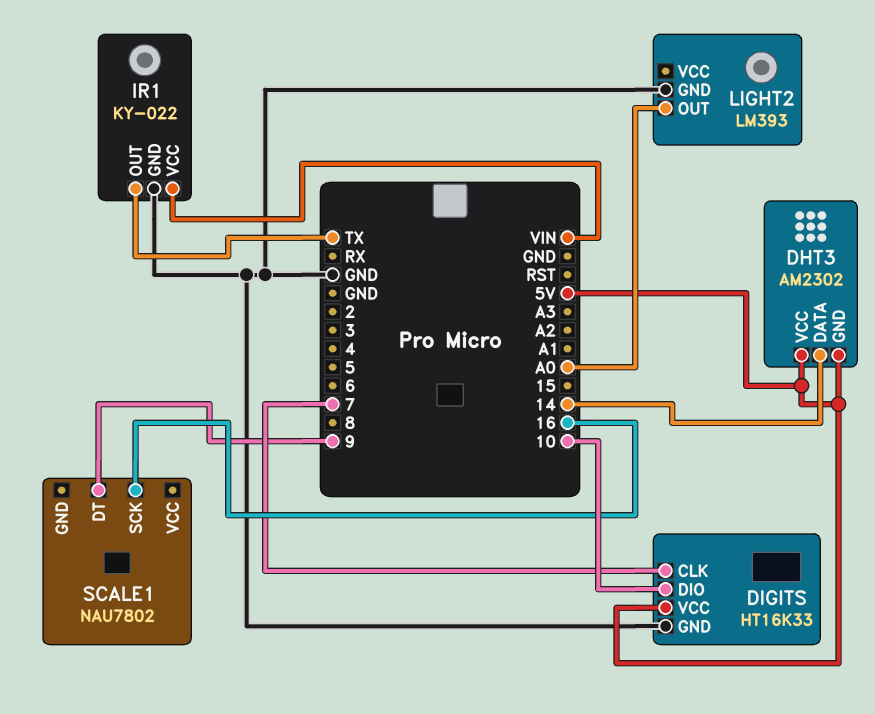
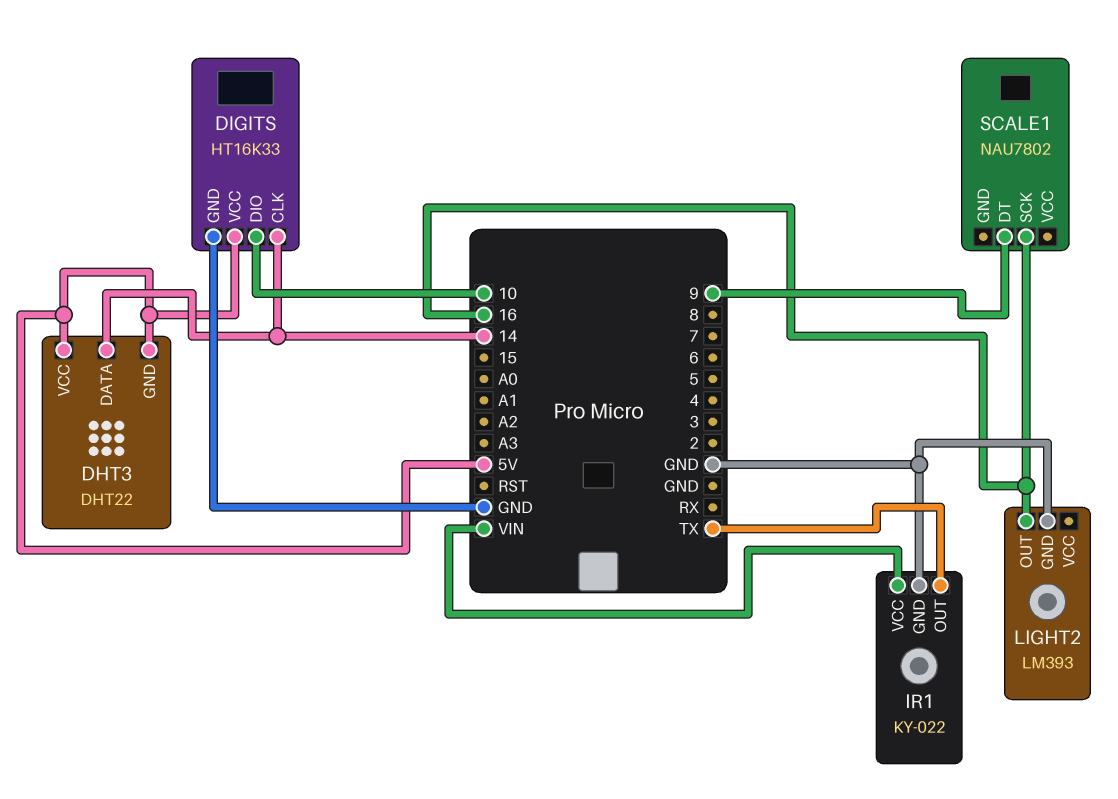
DHT3: AM2302 -> DHT22
DIGITS pin CLK: 7 -> 14
LIGHT2 pin OUT: A0 -> 16

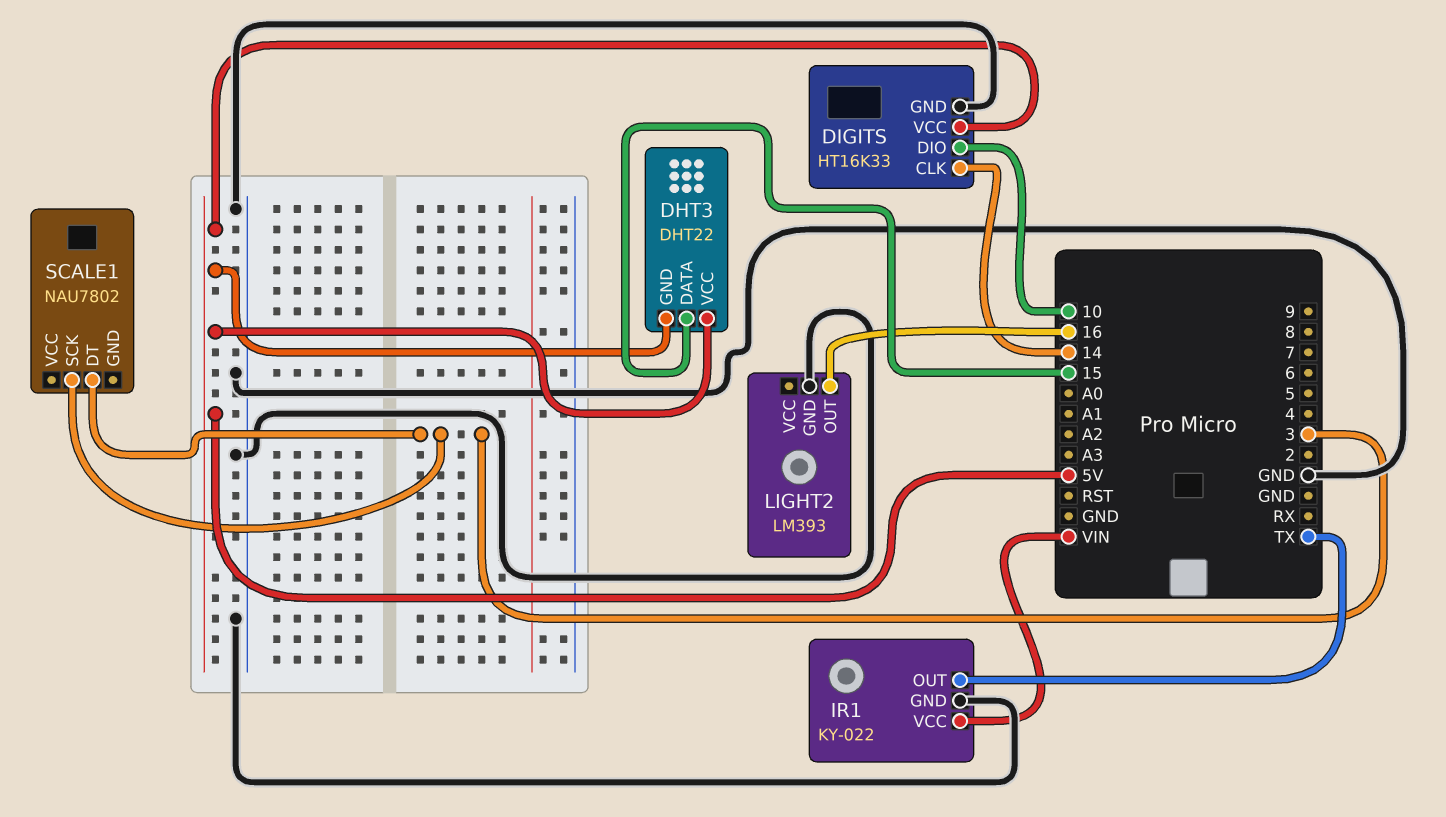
DHT3 pin DATA: 14 -> 15
SCALE1 pin DT: 9 -> 3
SCALE1 pin SCK: 16 -> 3

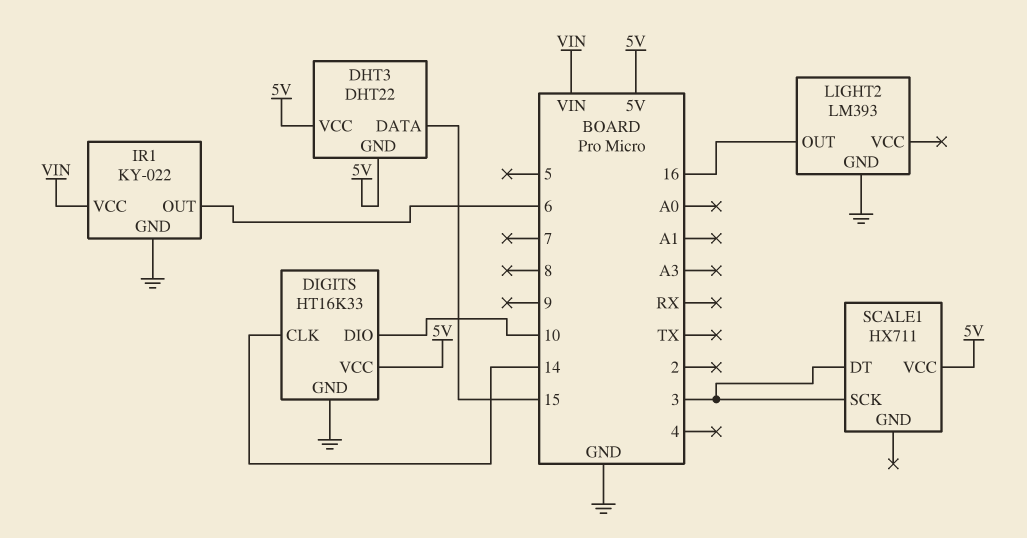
IR1 pin OUT: TX -> 6
SCALE1: NAU7802 -> HX711
SCALE1 pin VCC: none -> 5V

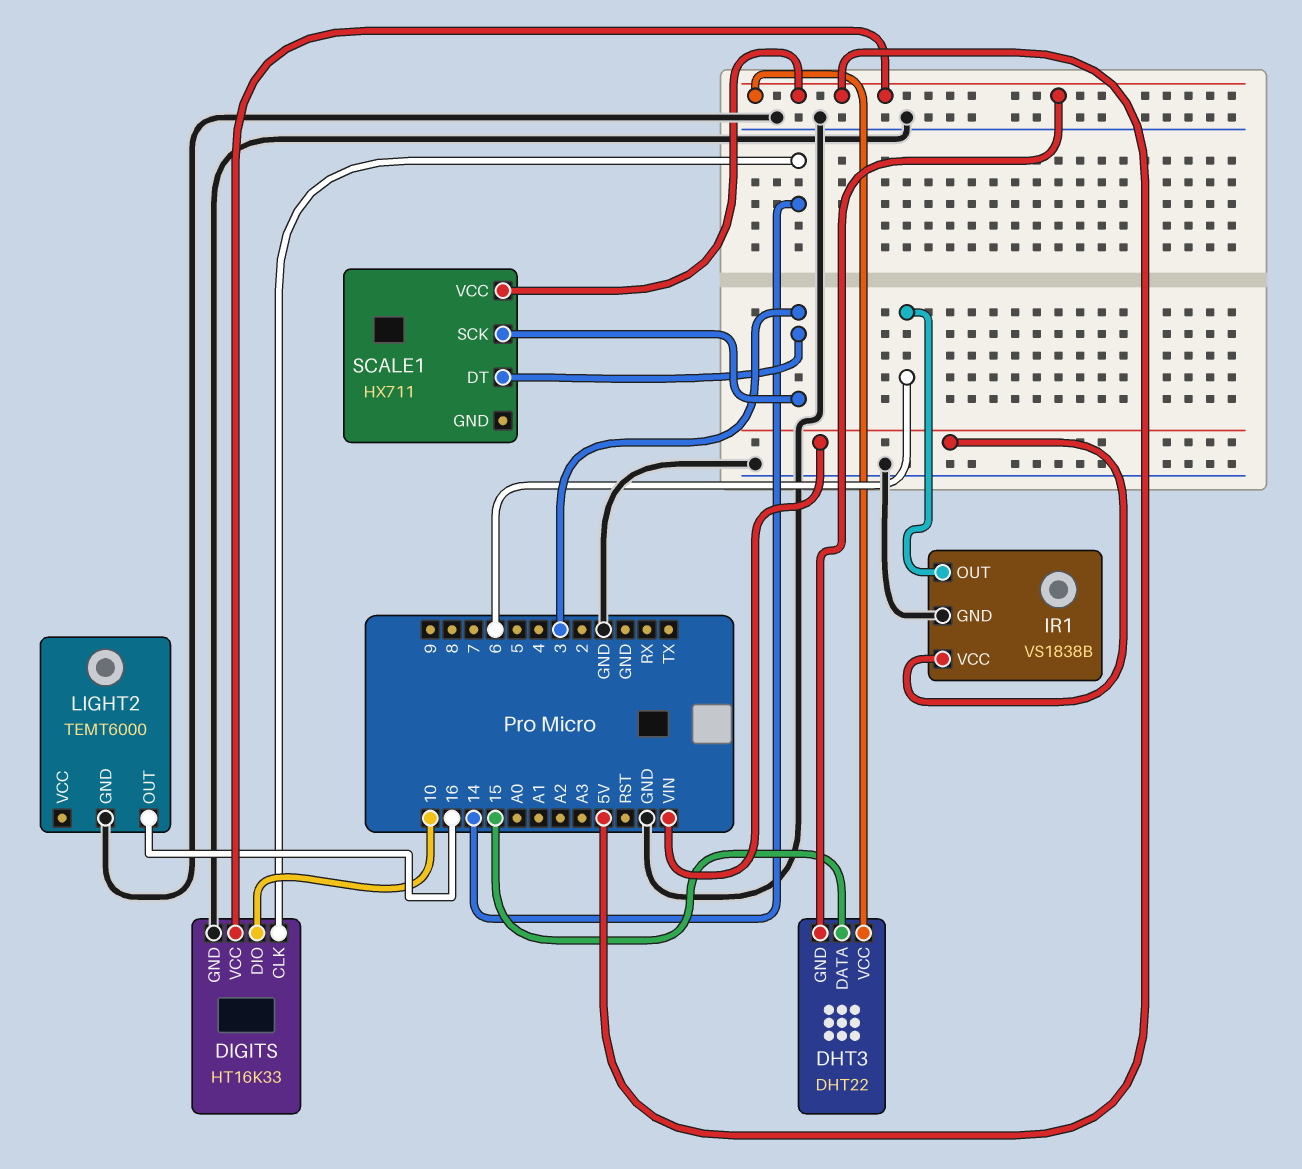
IR1: KY-022 -> VS1838B
LIGHT2: LM393 -> TEMT6000

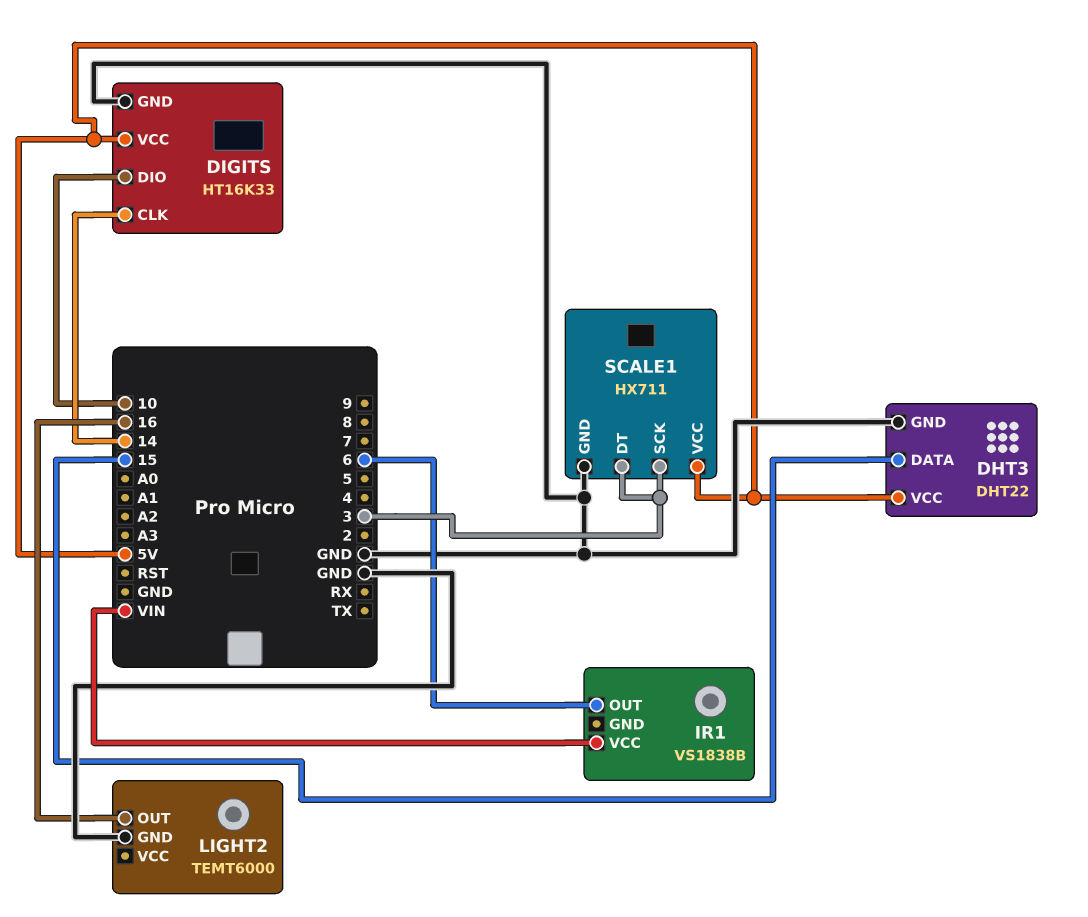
DHT3 pin GND: 5V -> GND
IR1 pin GND: GND -> none
SCALE1 pin GND: none -> GND

